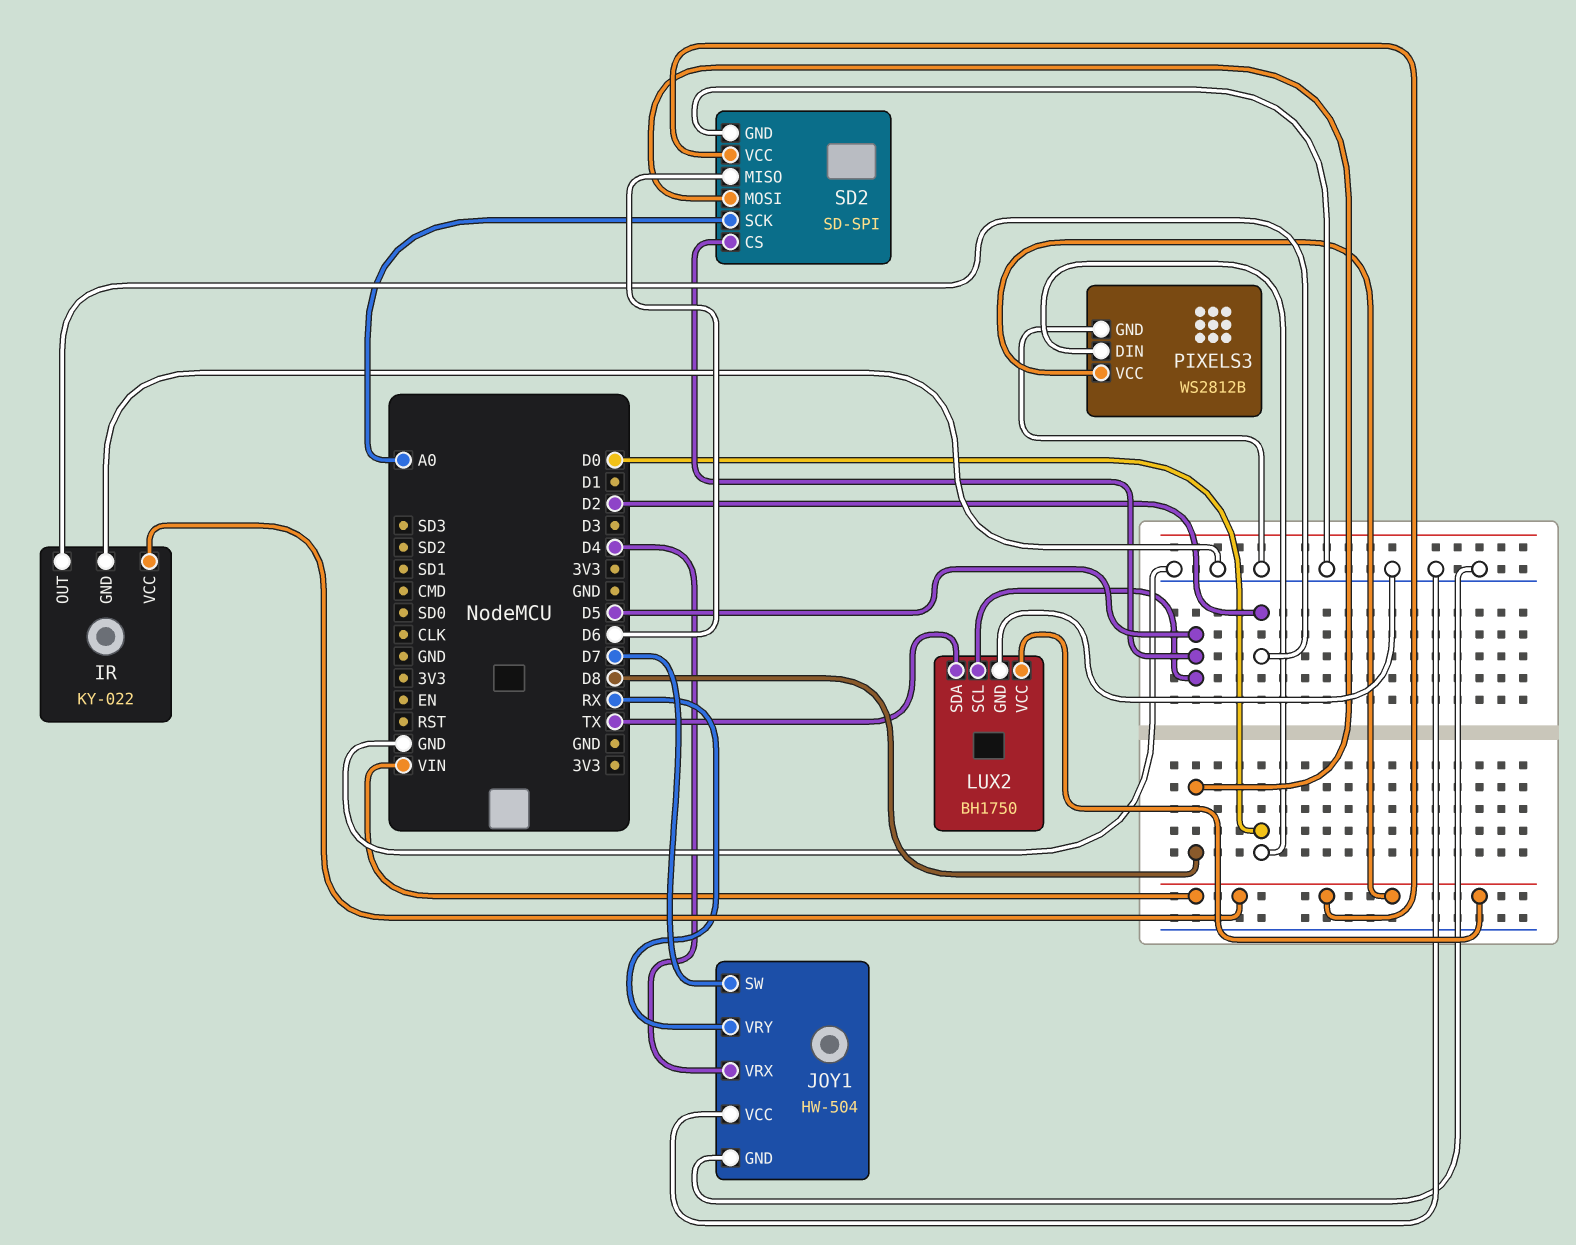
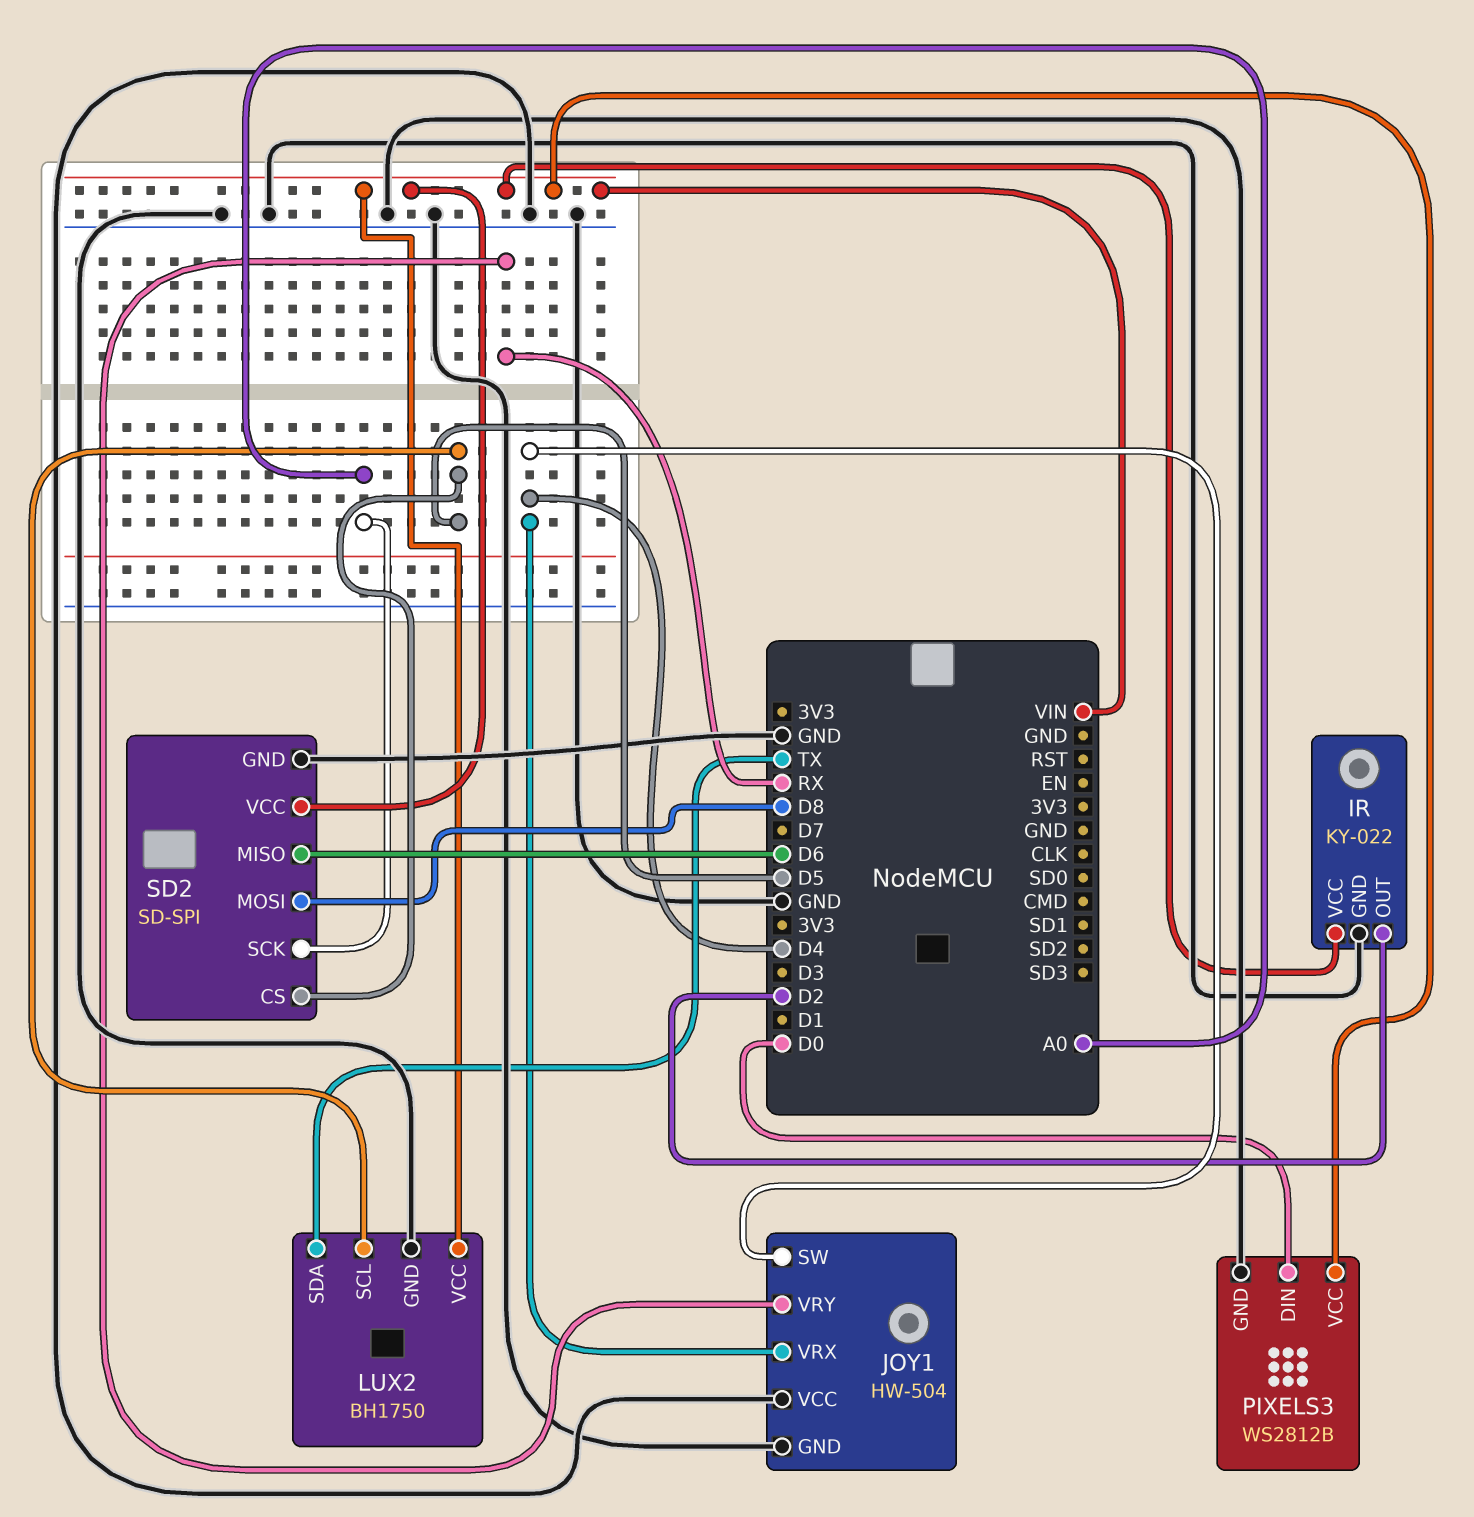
JOY1 pin SW: D7 -> D4

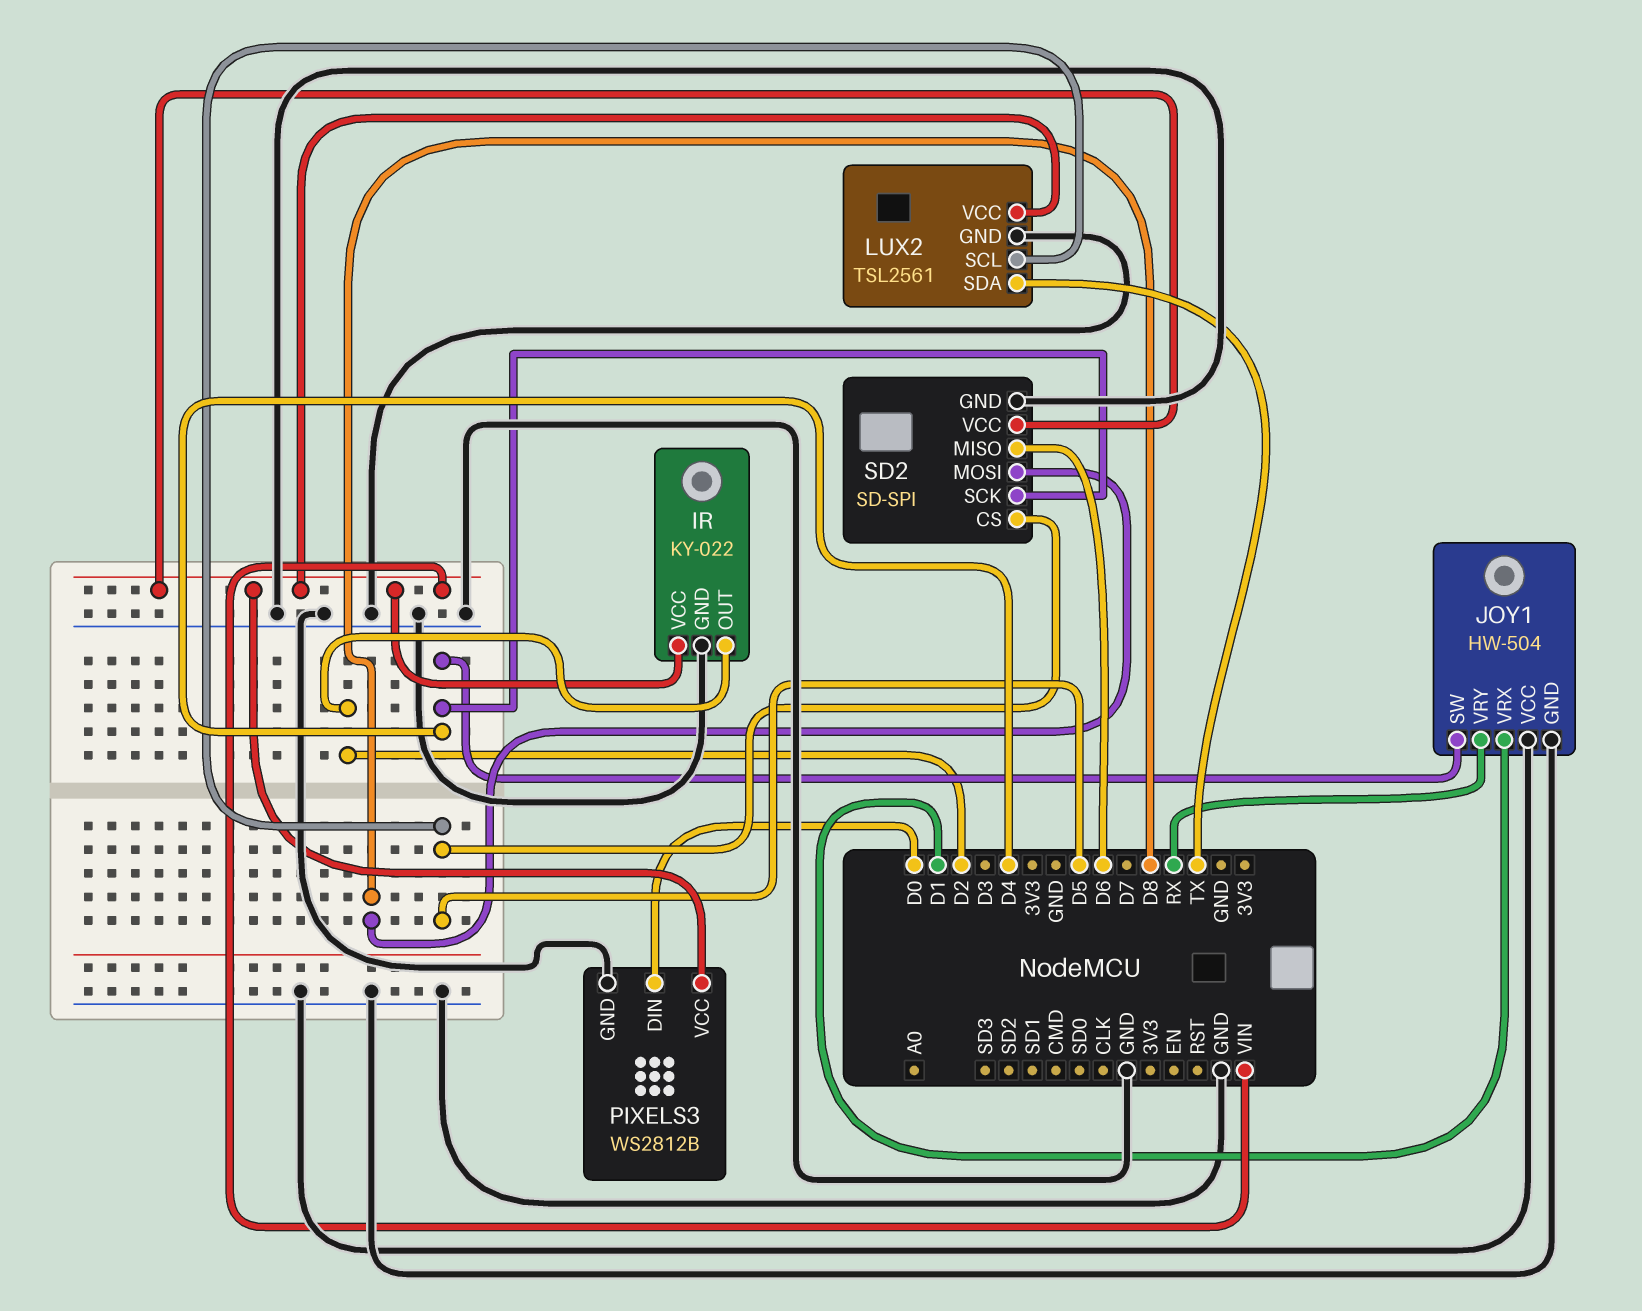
JOY1 pin VRX: D4 -> D1
LUX2: BH1750 -> TSL2561
SD2 pin SCK: A0 -> D4

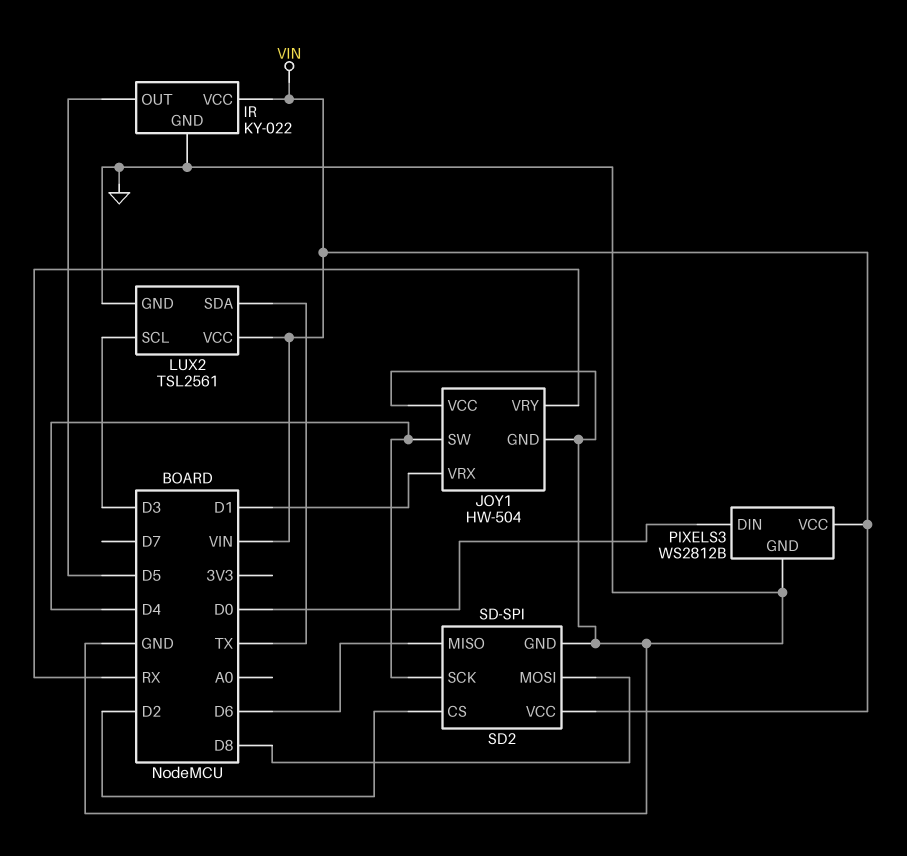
IR pin OUT: D2 -> D5
LUX2 pin SCL: D5 -> D3
SD2 pin CS: D5 -> D2

